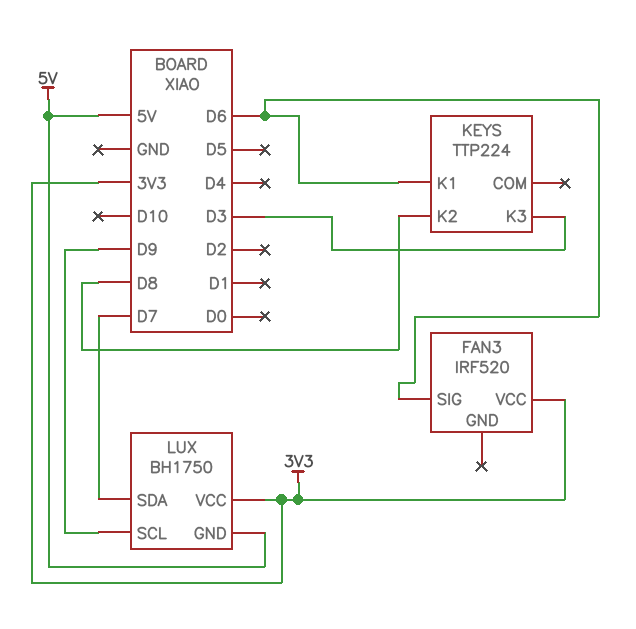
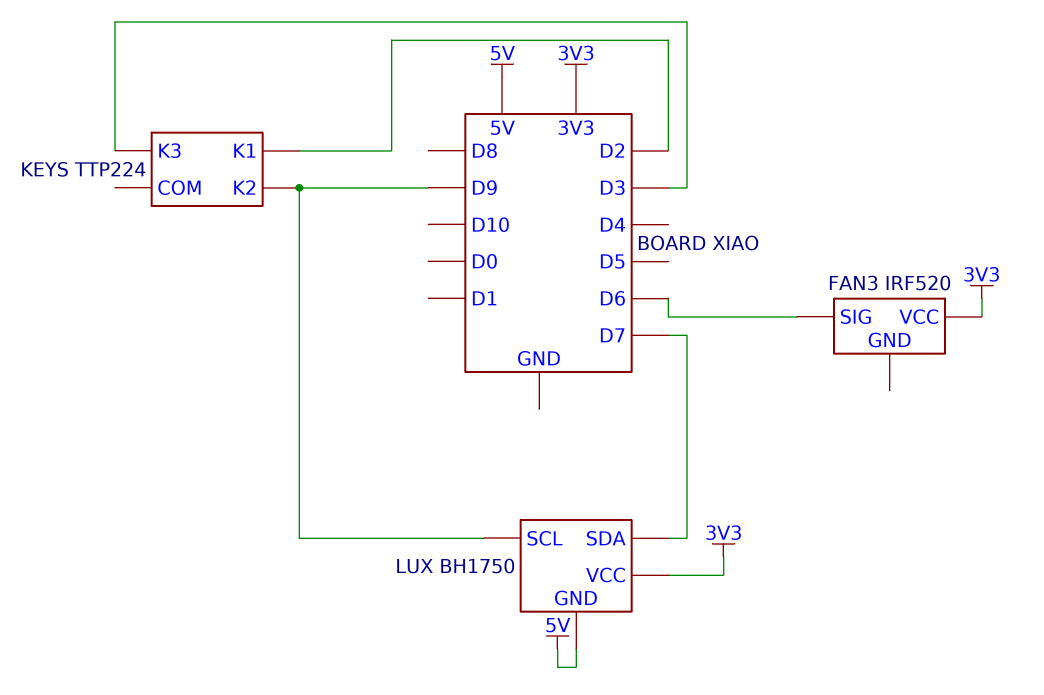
KEYS pin K1: D6 -> D2
KEYS pin K2: D8 -> D9

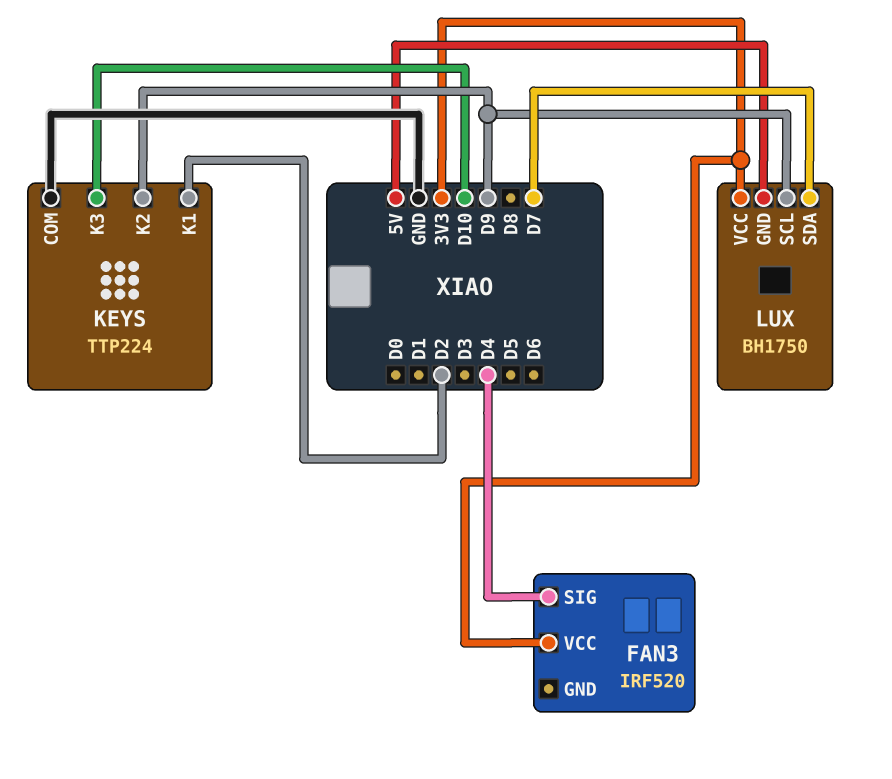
FAN3 pin SIG: D6 -> D4
KEYS pin COM: none -> GND
KEYS pin K3: D3 -> D10

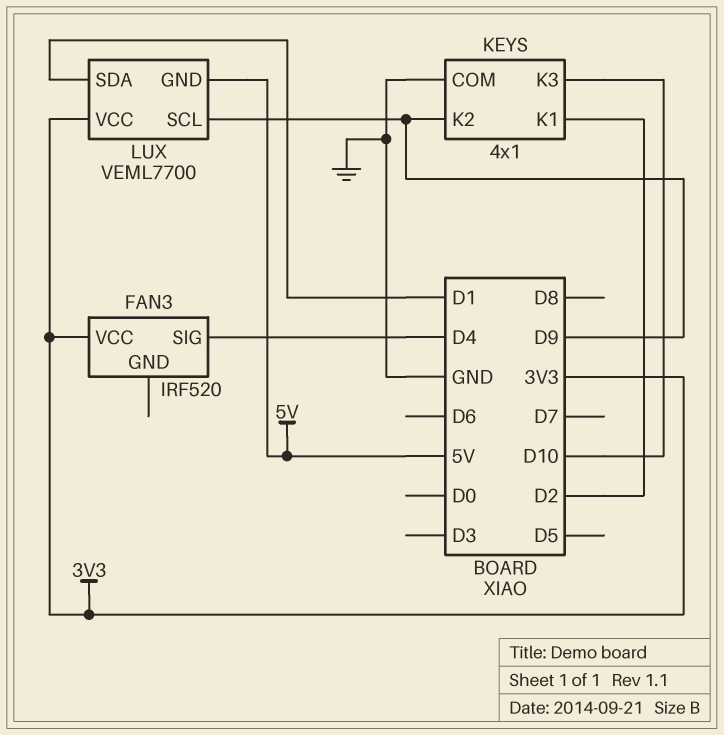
KEYS: TTP224 -> 4x1
LUX: BH1750 -> VEML7700
LUX pin SDA: D7 -> D1

